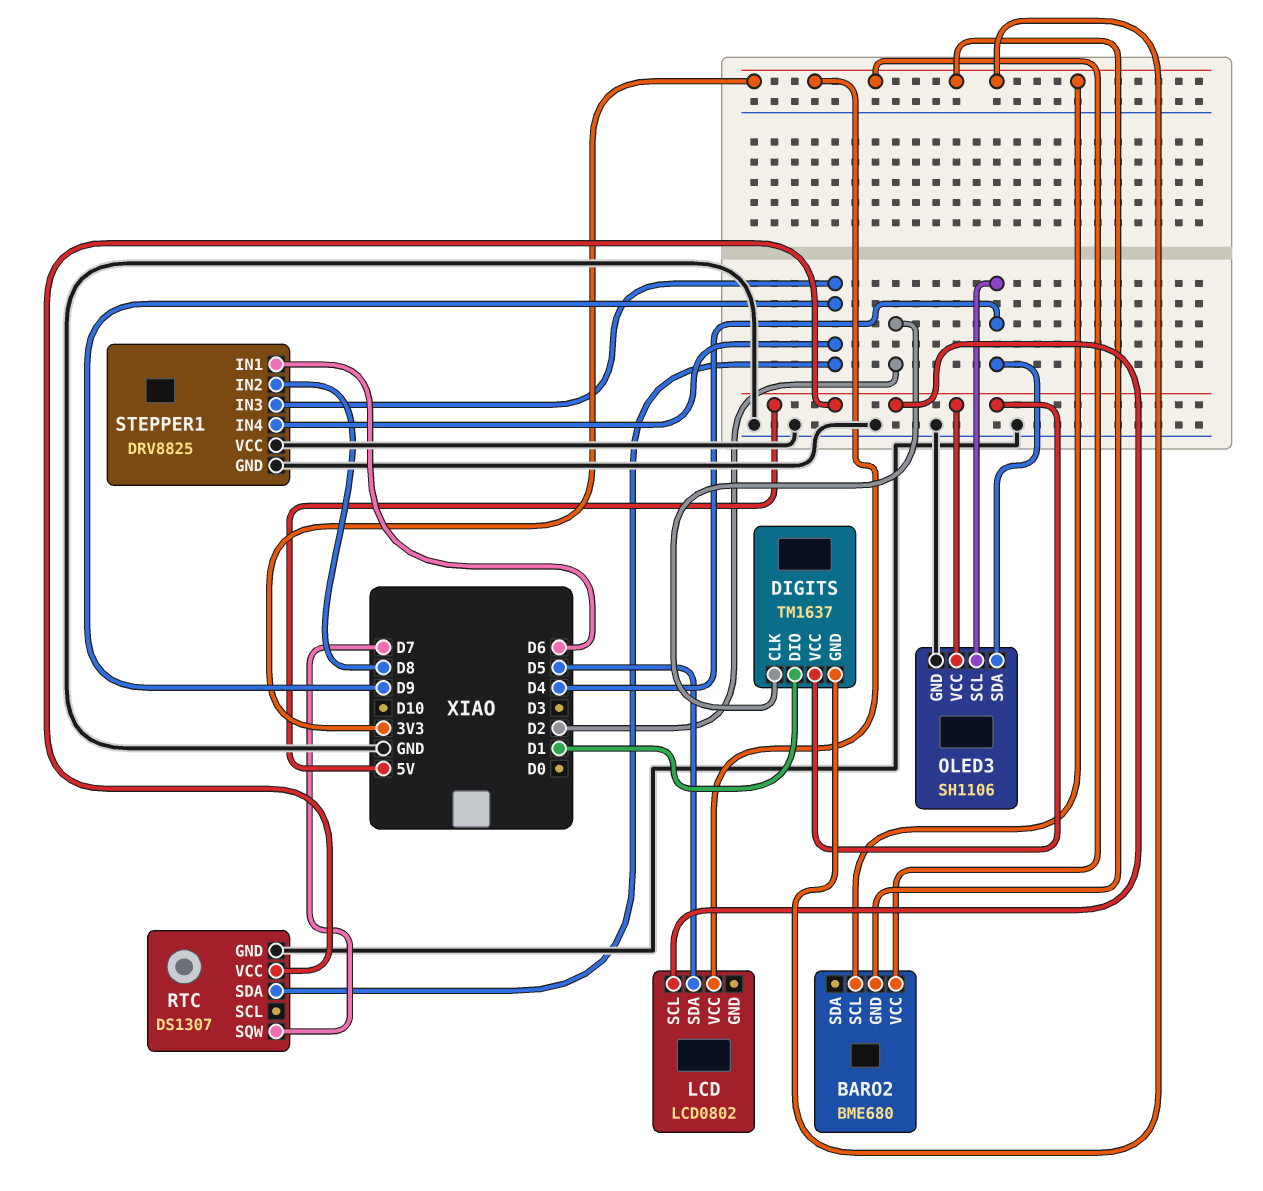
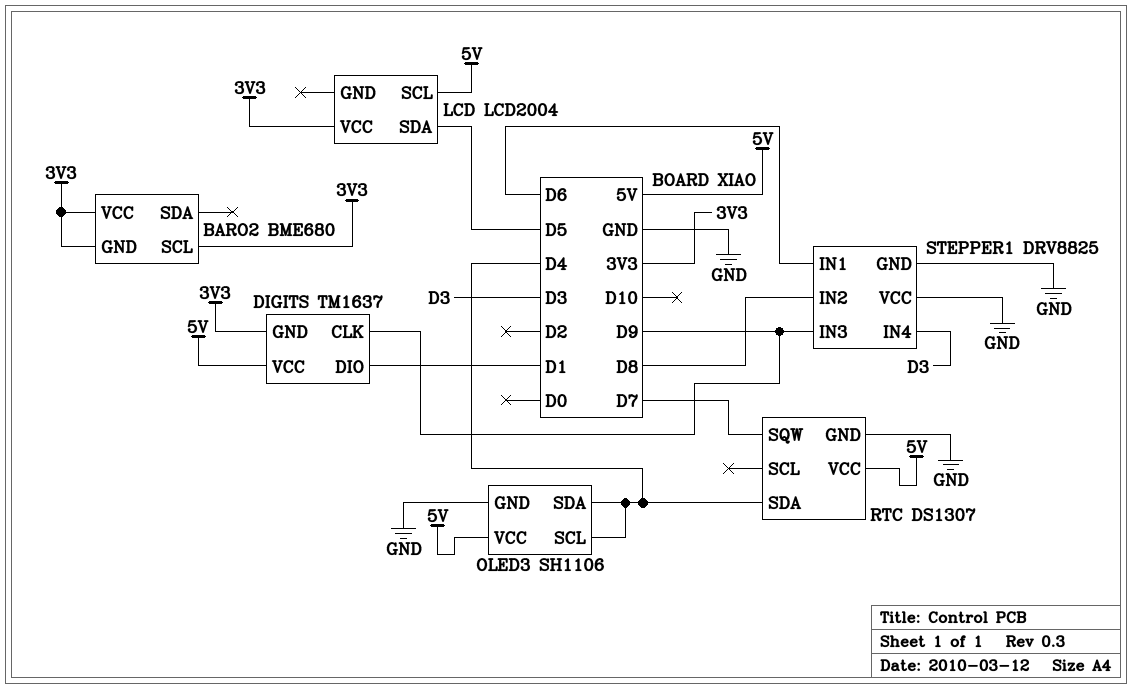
DIGITS pin CLK: D2 -> D9
LCD: LCD0802 -> LCD2004
RTC pin SDA: D9 -> D4
STEPPER1 pin IN4: D9 -> D3

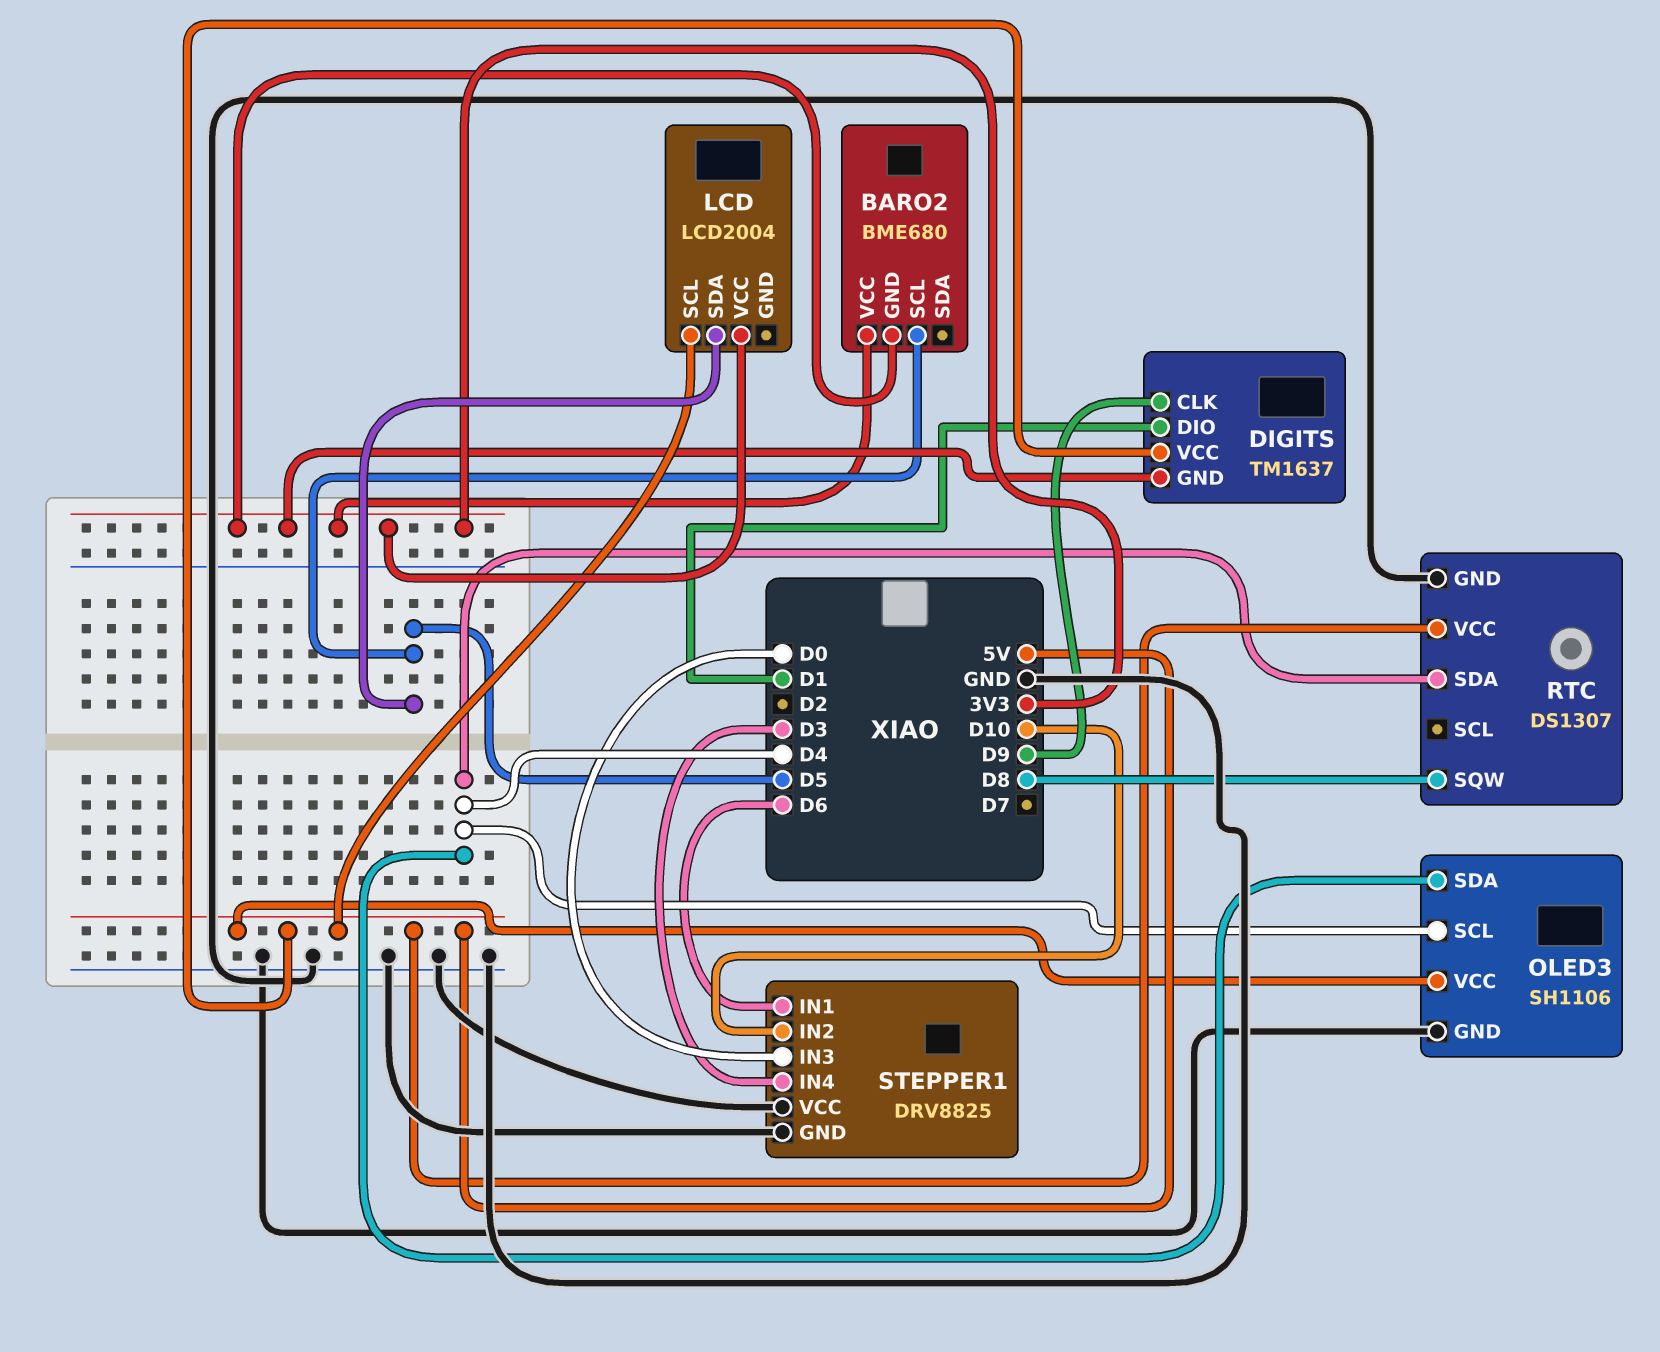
BARO2 pin SCL: 3V3 -> D5
RTC pin SQW: D7 -> D8
STEPPER1 pin IN2: D8 -> D10
STEPPER1 pin IN3: D9 -> D0

